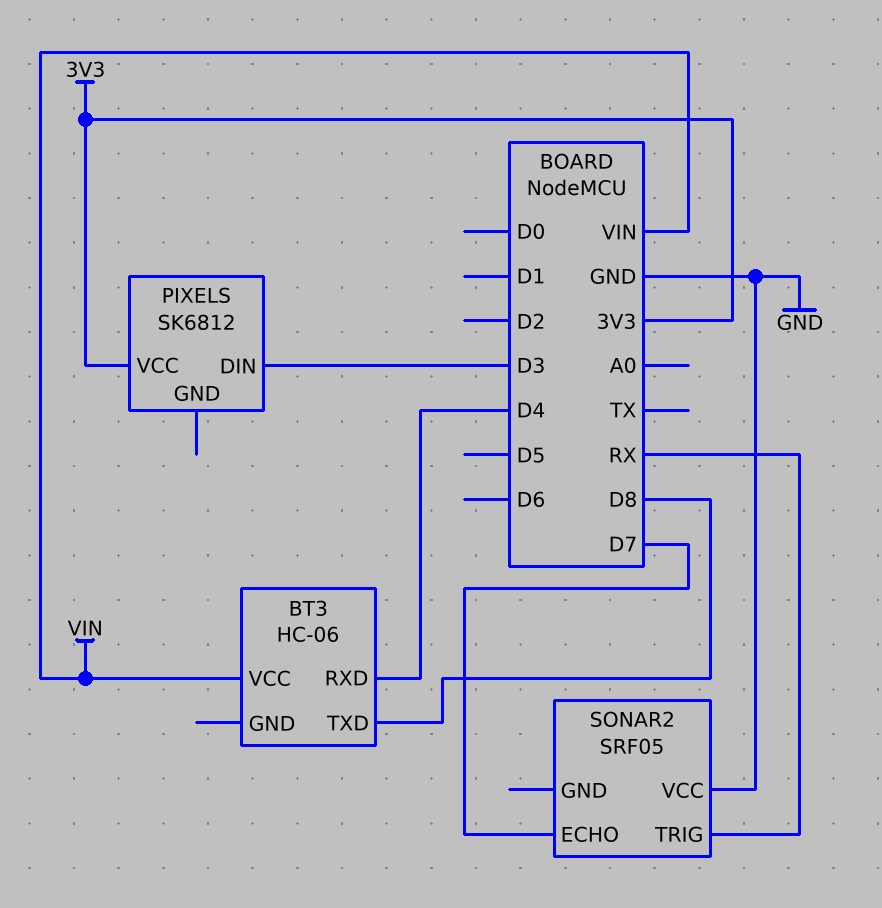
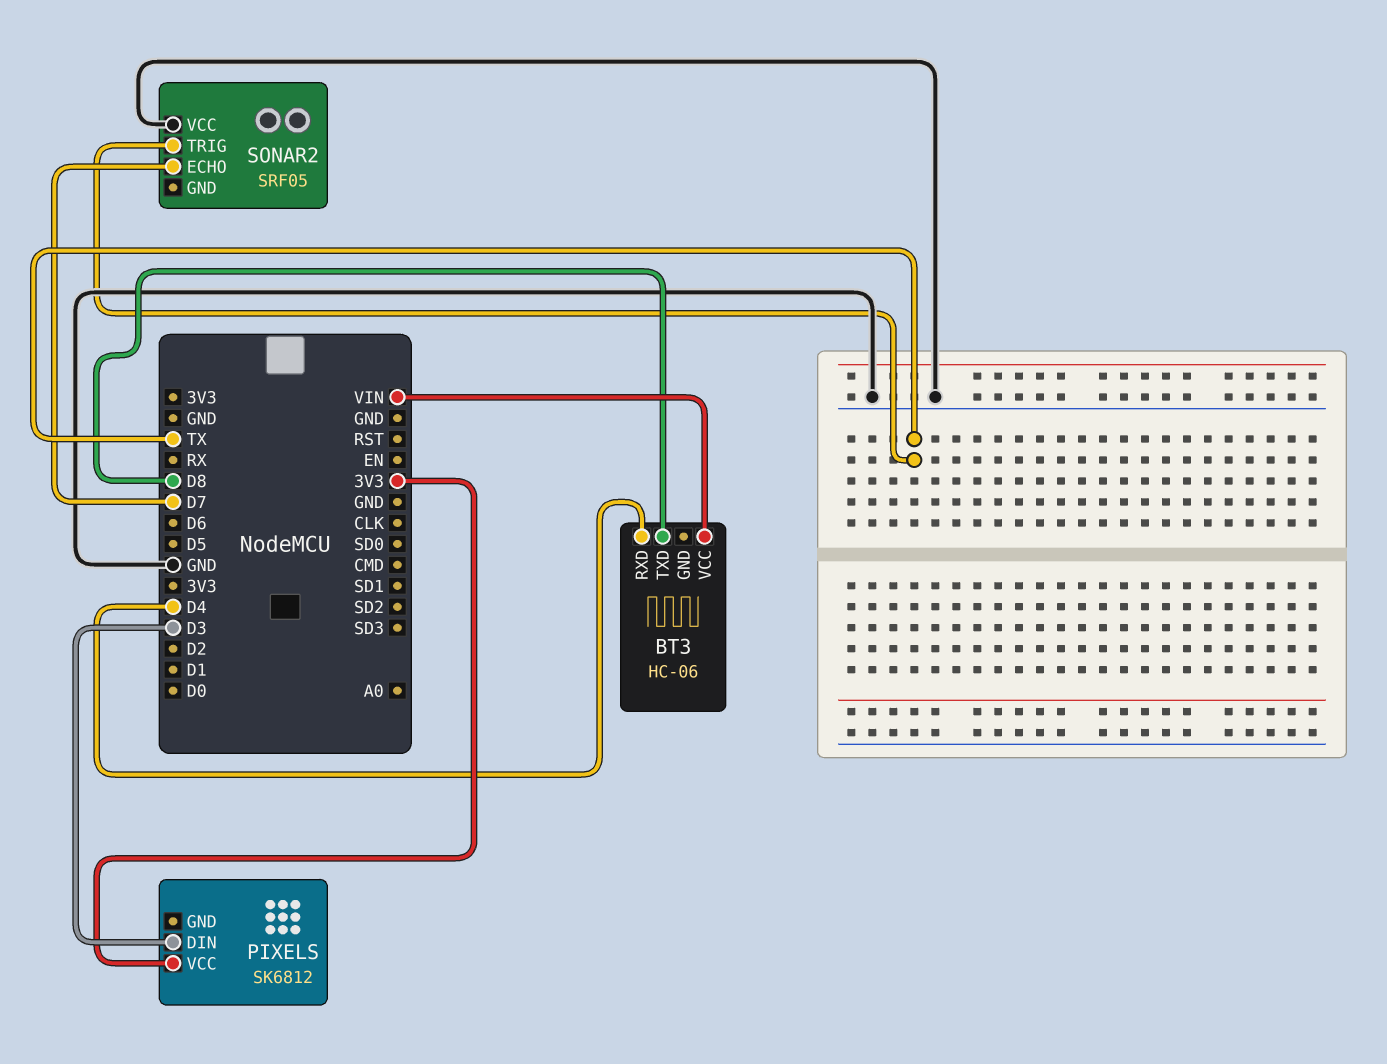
SONAR2 pin TRIG: RX -> TX

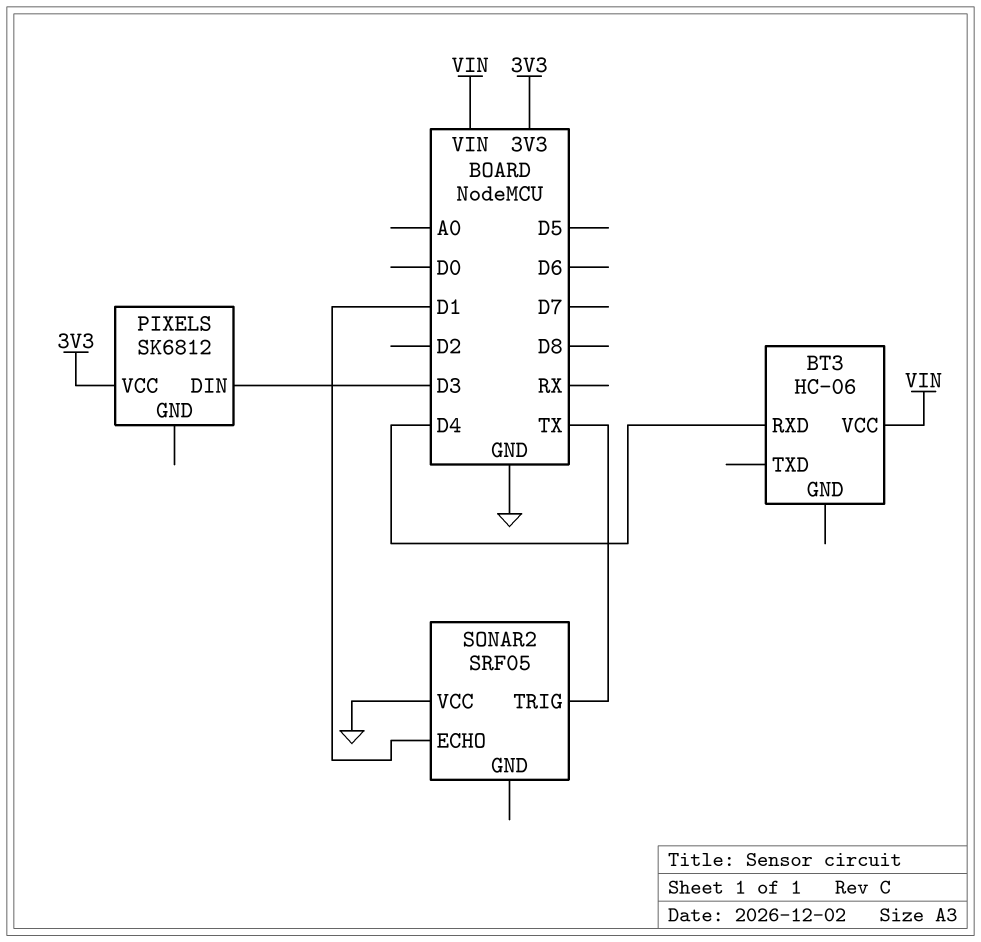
BT3 pin TXD: D8 -> none
SONAR2 pin ECHO: D7 -> D1

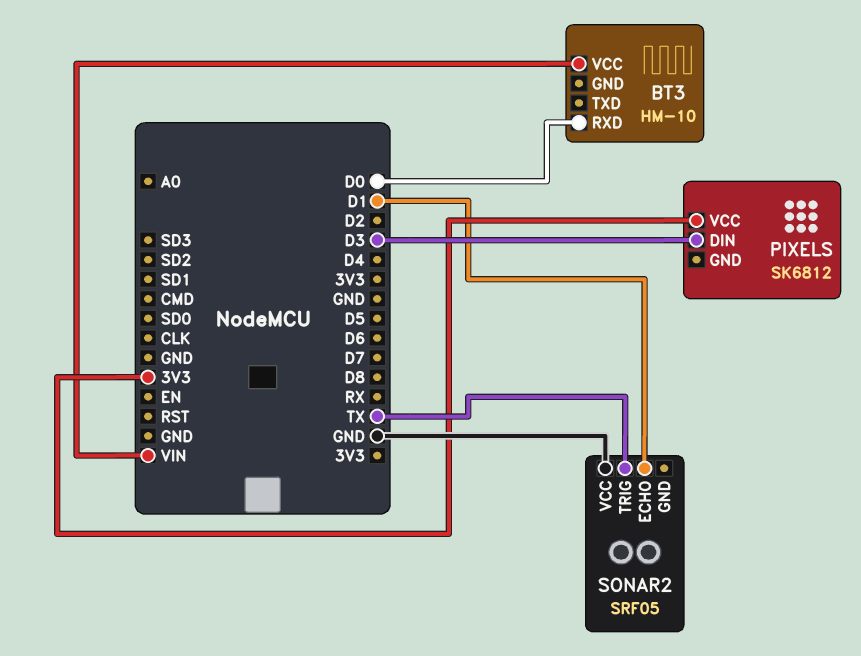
BT3: HC-06 -> HM-10
BT3 pin RXD: D4 -> D0

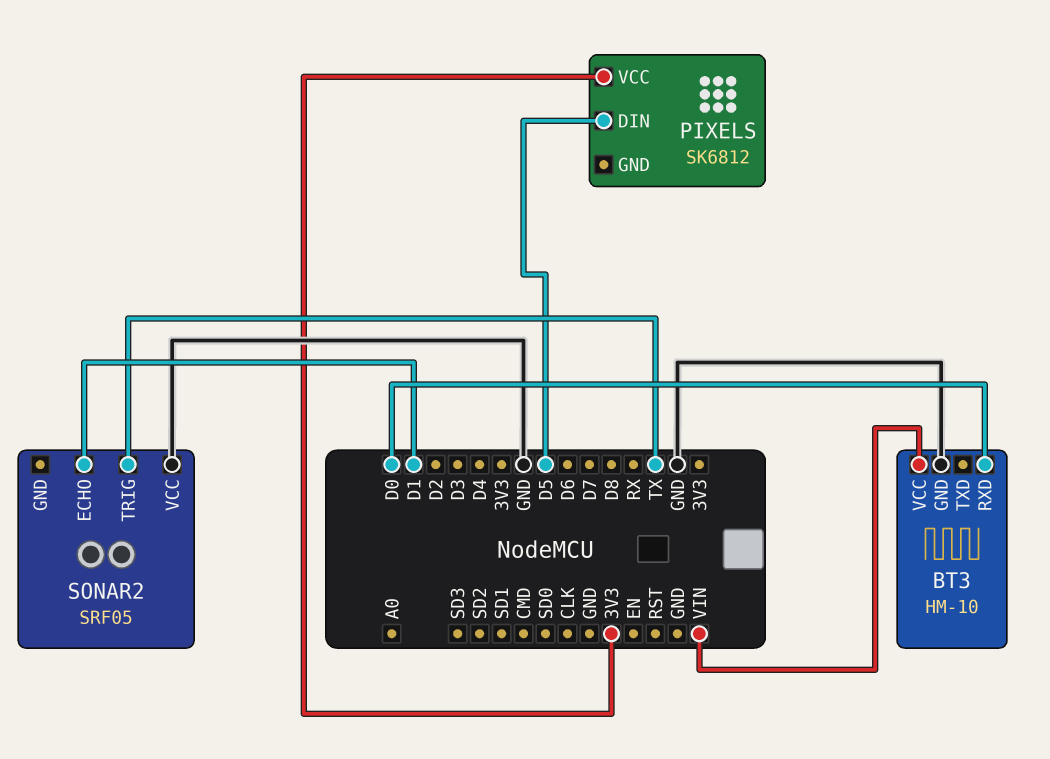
BT3 pin GND: none -> GND
PIXELS pin DIN: D3 -> D5

